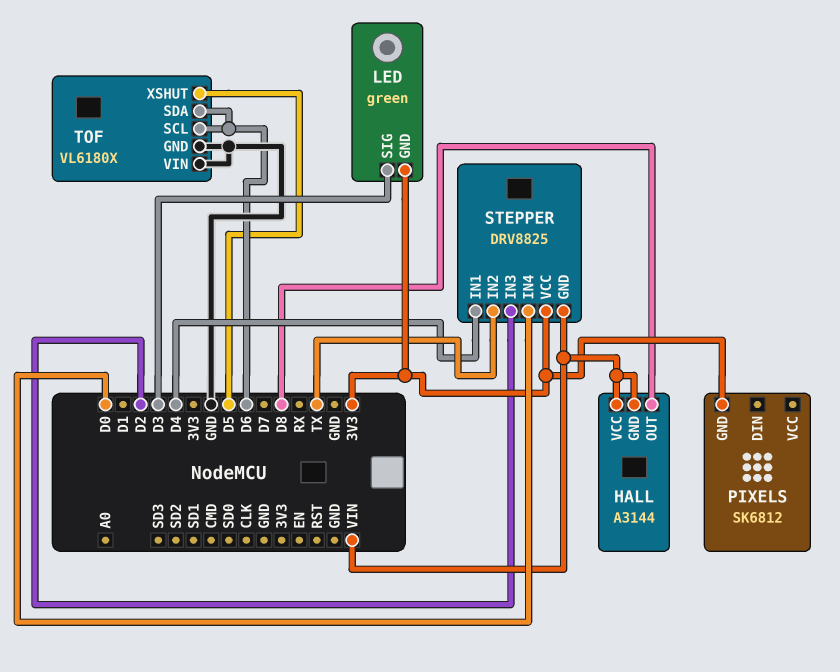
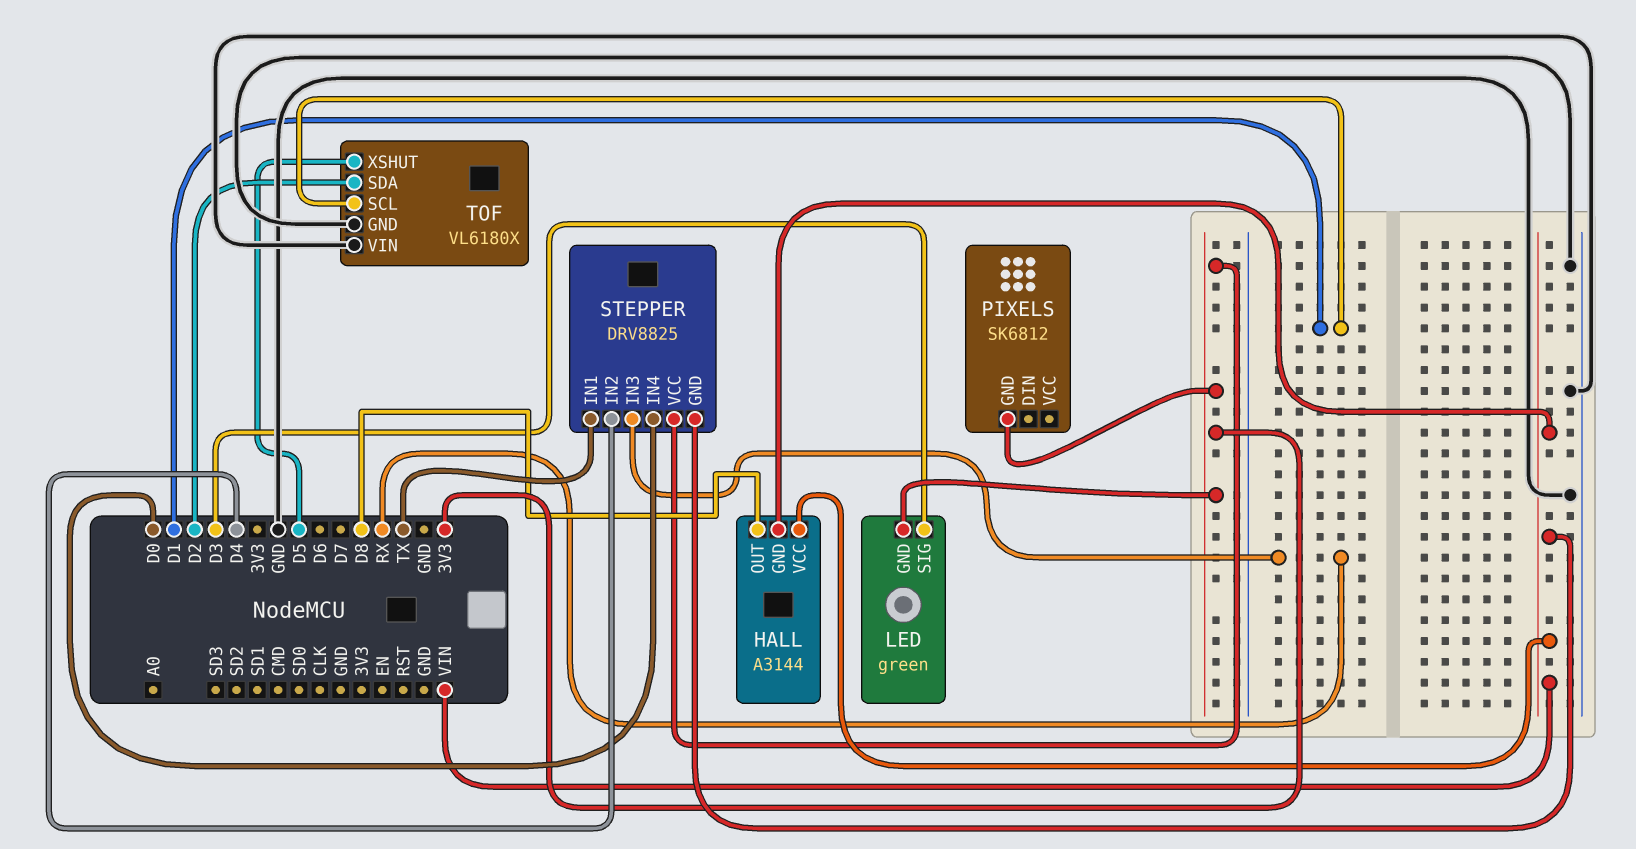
STEPPER pin IN1: D4 -> TX
STEPPER pin IN2: TX -> D4
STEPPER pin IN3: D2 -> RX
TOF pin SCL: D6 -> D1
TOF pin SDA: D6 -> D2

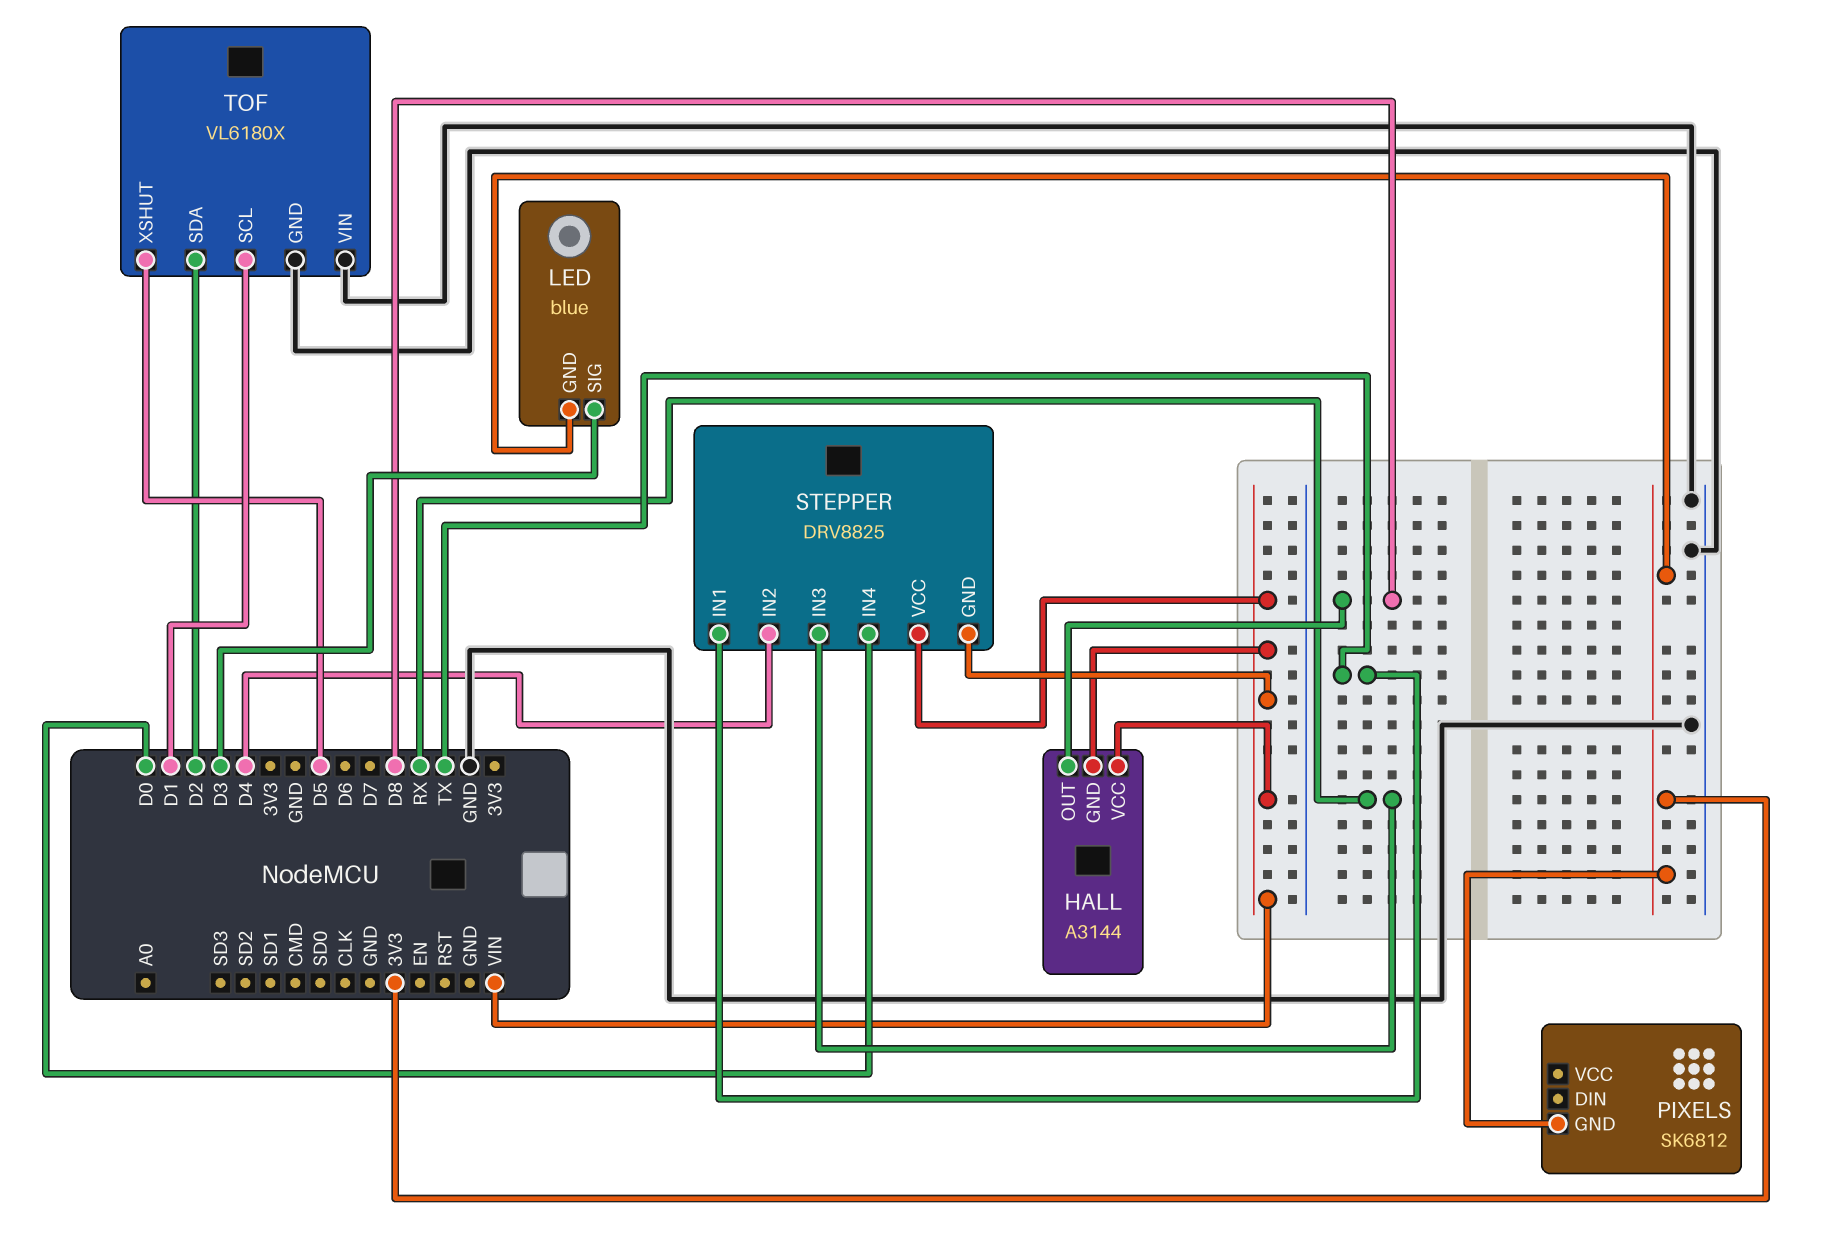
LED: green -> blue
STEPPER pin VCC: 3V3 -> VIN

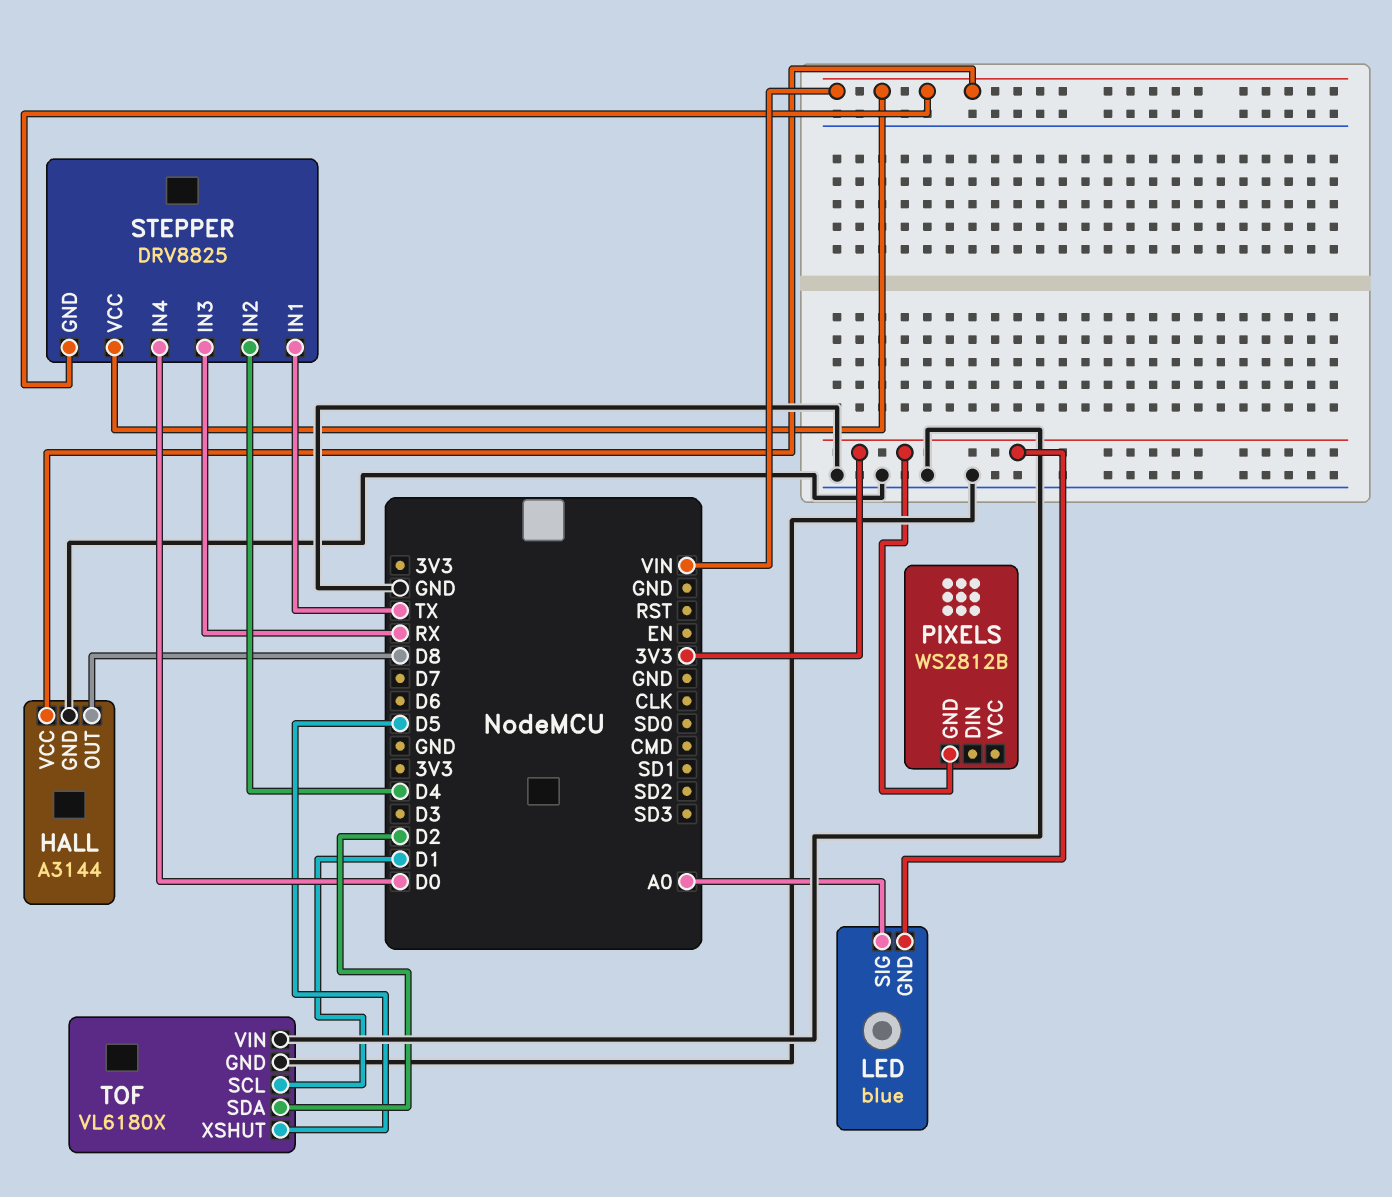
HALL pin GND: VIN -> GND
LED pin SIG: D3 -> A0
PIXELS: SK6812 -> WS2812B

